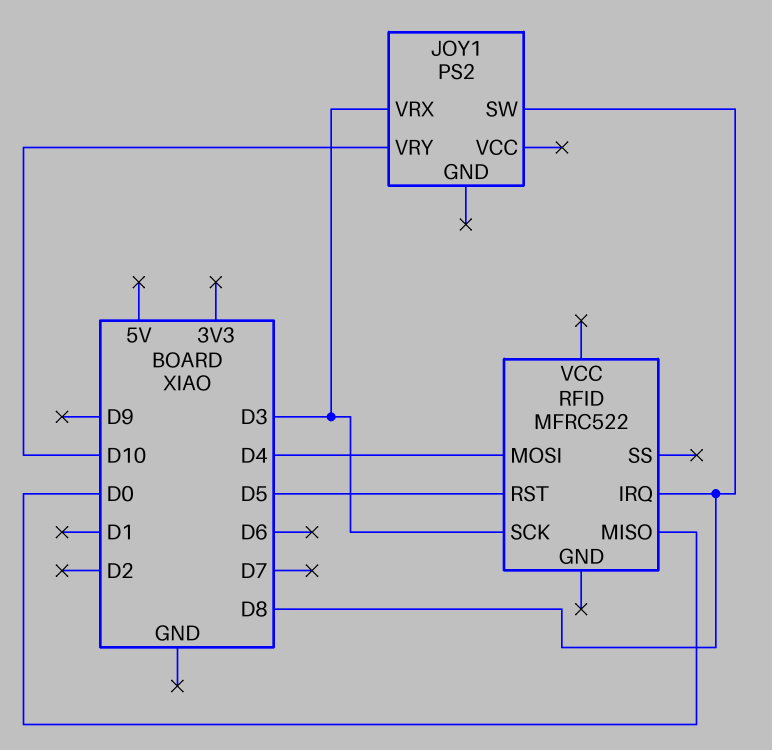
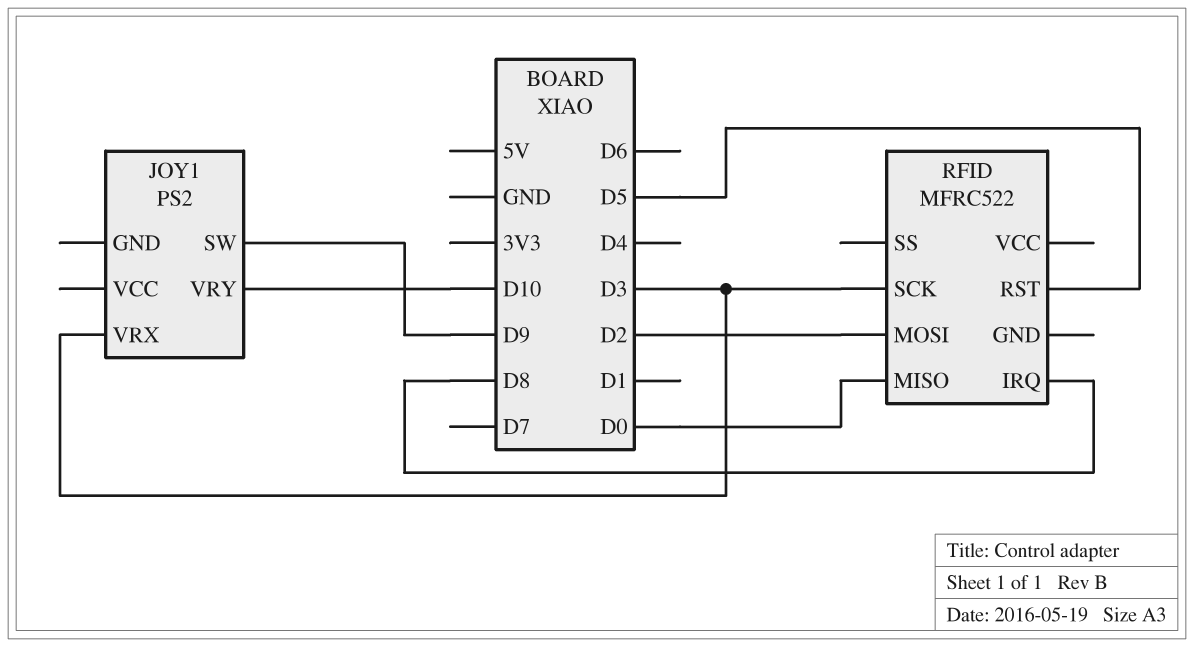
JOY1 pin SW: D8 -> D9
RFID pin MOSI: D4 -> D2

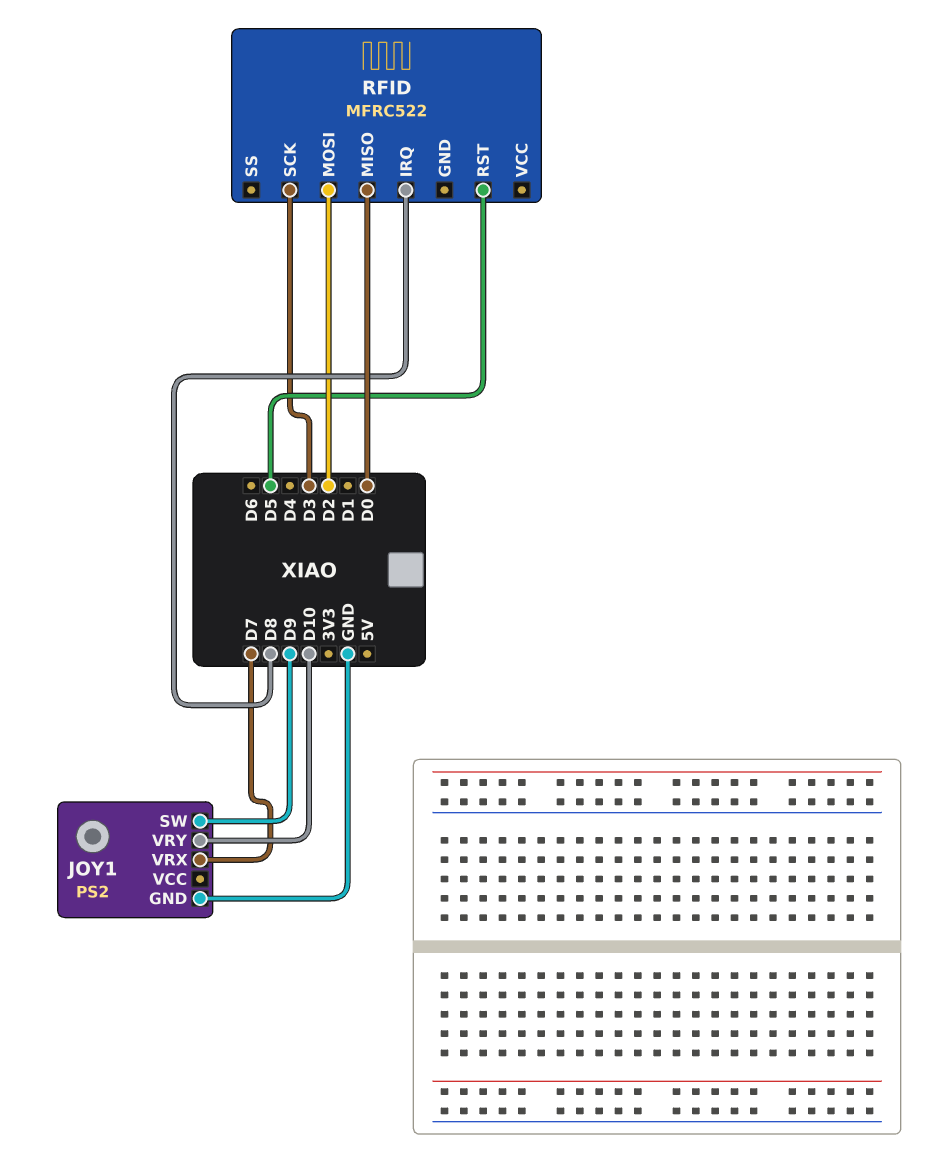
JOY1 pin GND: none -> GND
JOY1 pin VRX: D3 -> D7

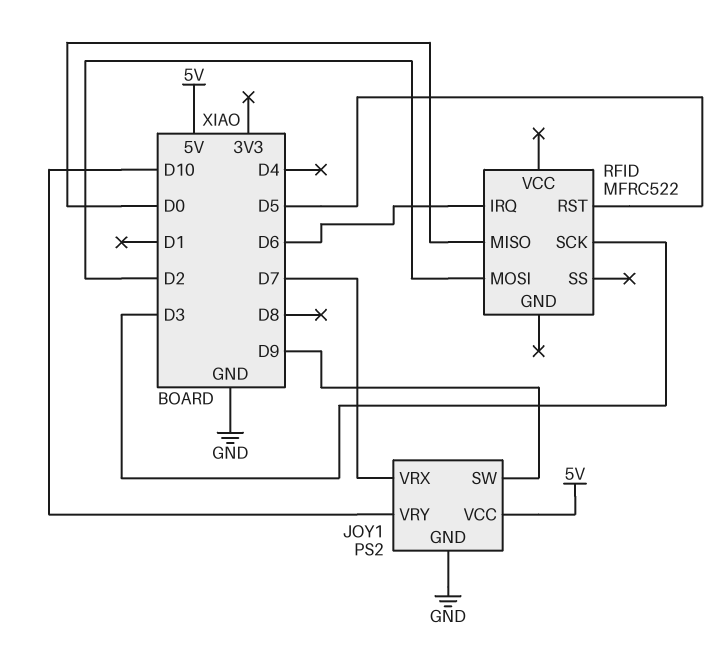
JOY1 pin VCC: none -> 5V
RFID pin IRQ: D8 -> D6

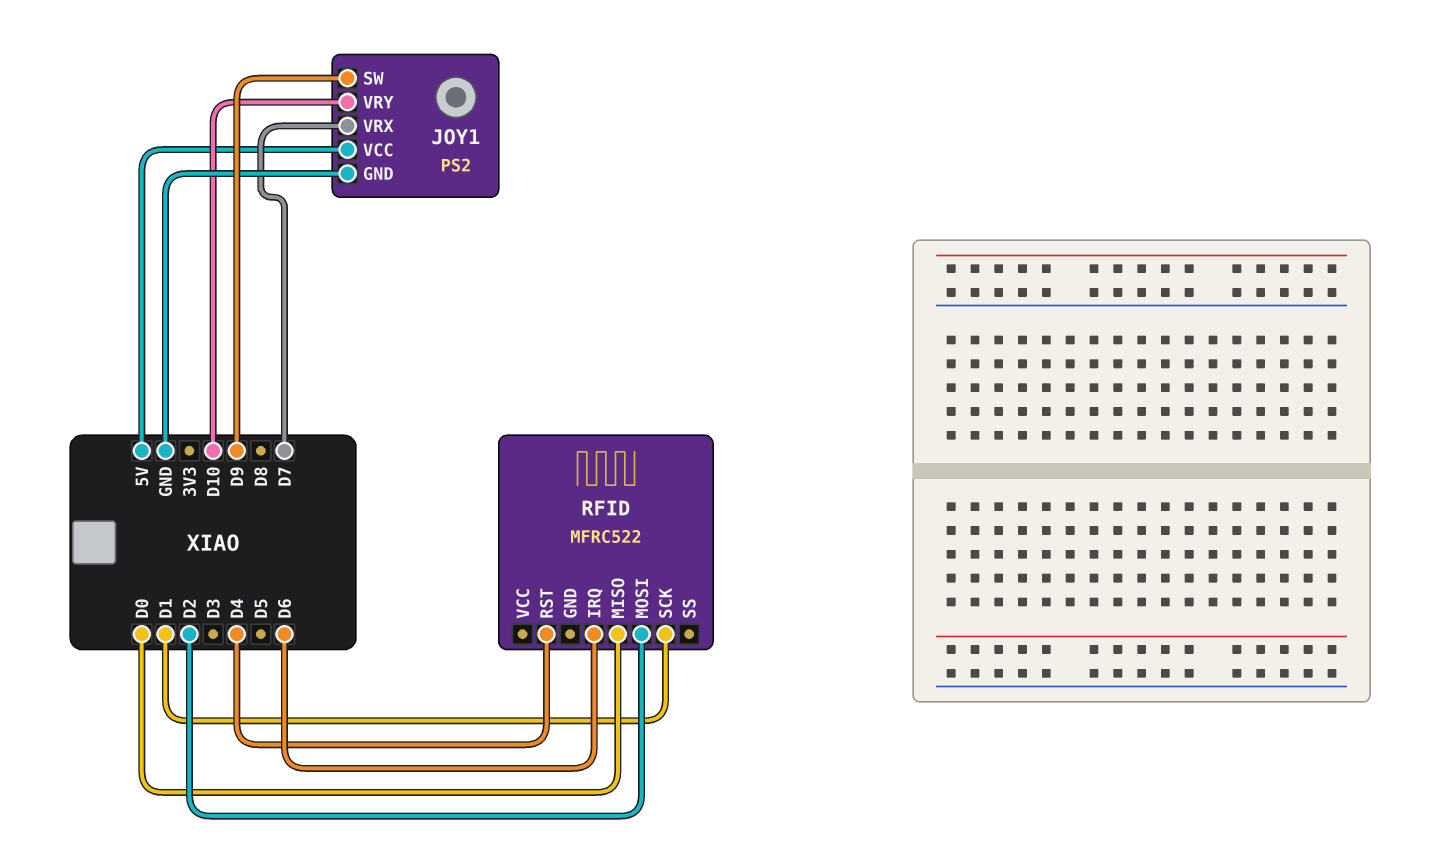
RFID pin RST: D5 -> D4
RFID pin SCK: D3 -> D1

